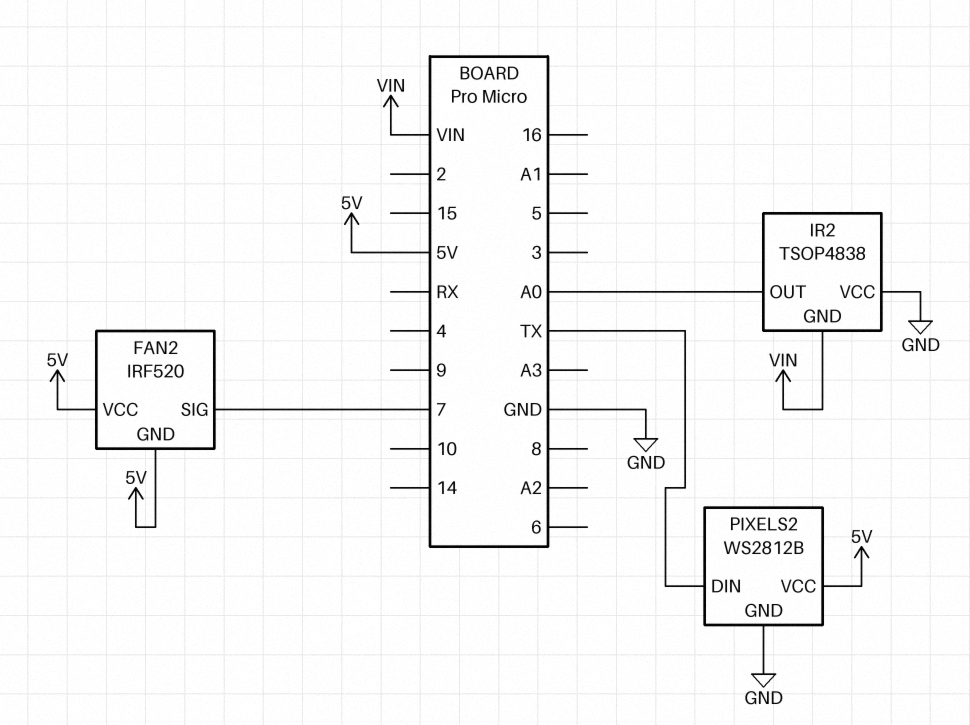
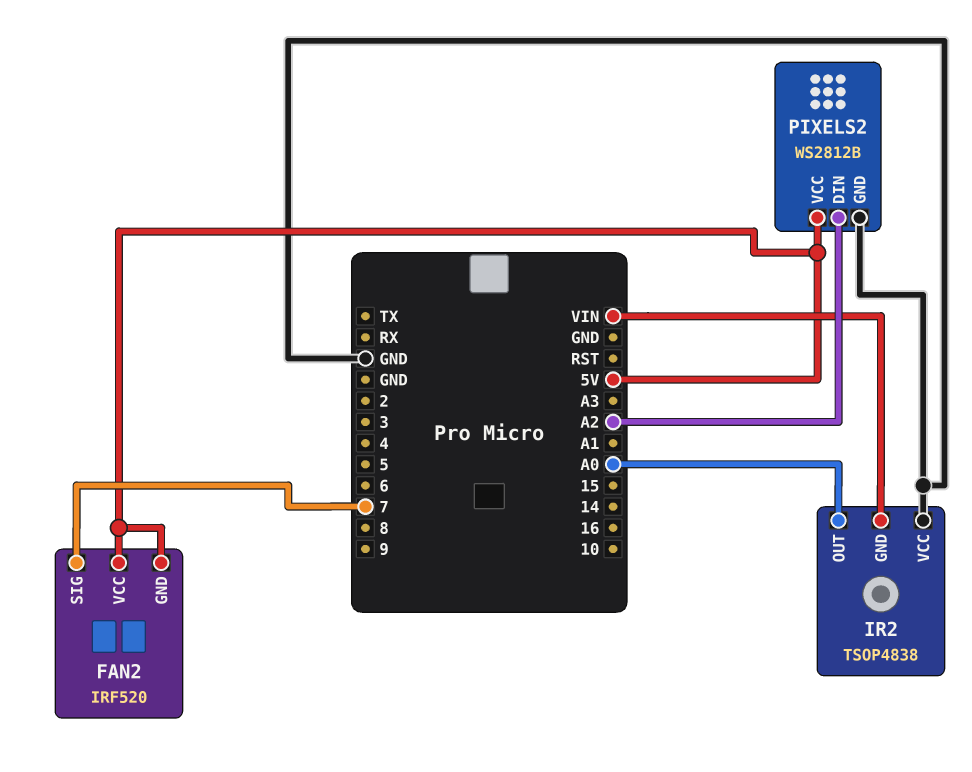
PIXELS2 pin DIN: TX -> A2

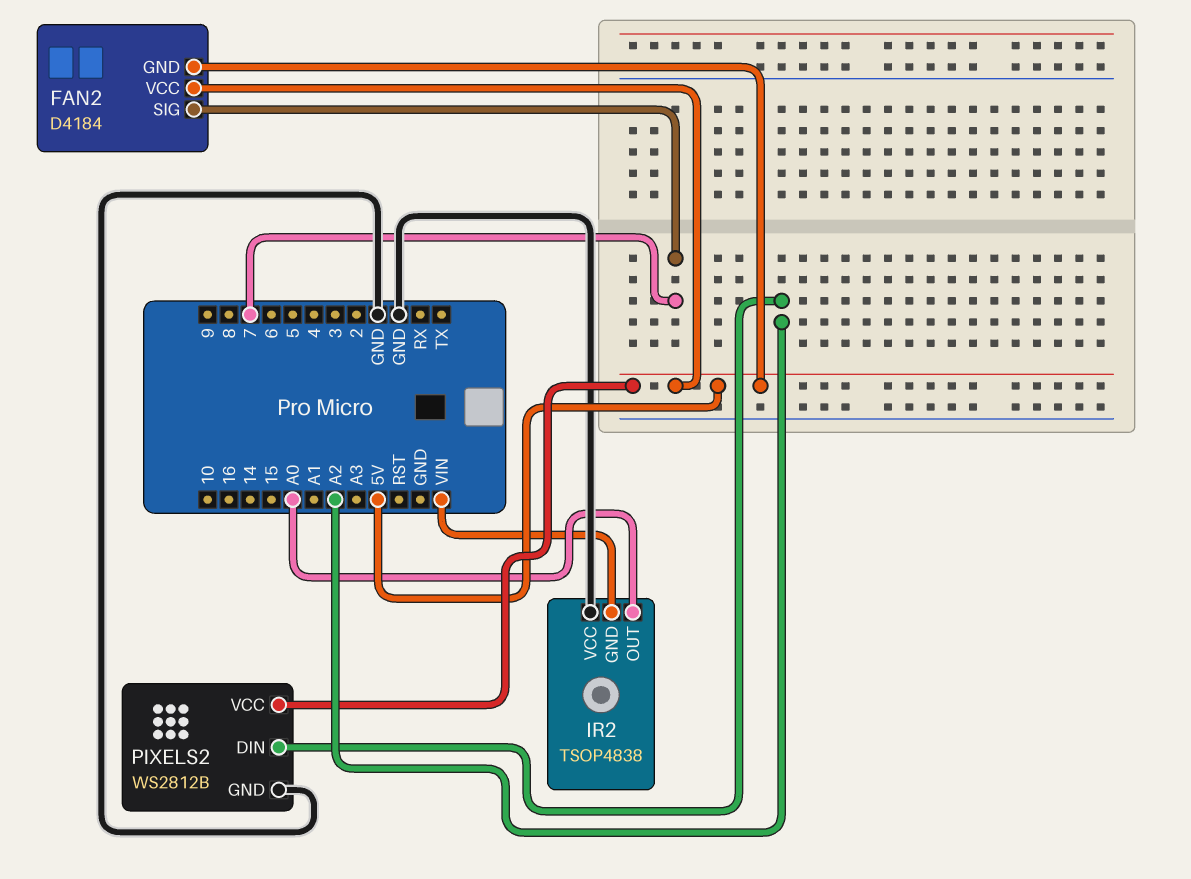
FAN2: IRF520 -> D4184

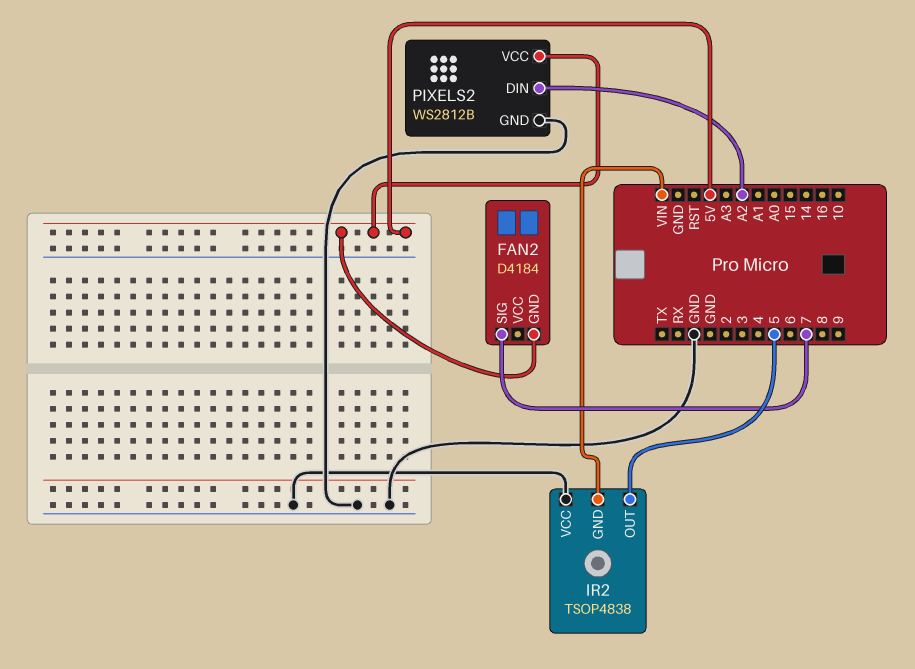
FAN2 pin VCC: 5V -> none
IR2 pin OUT: A0 -> 5

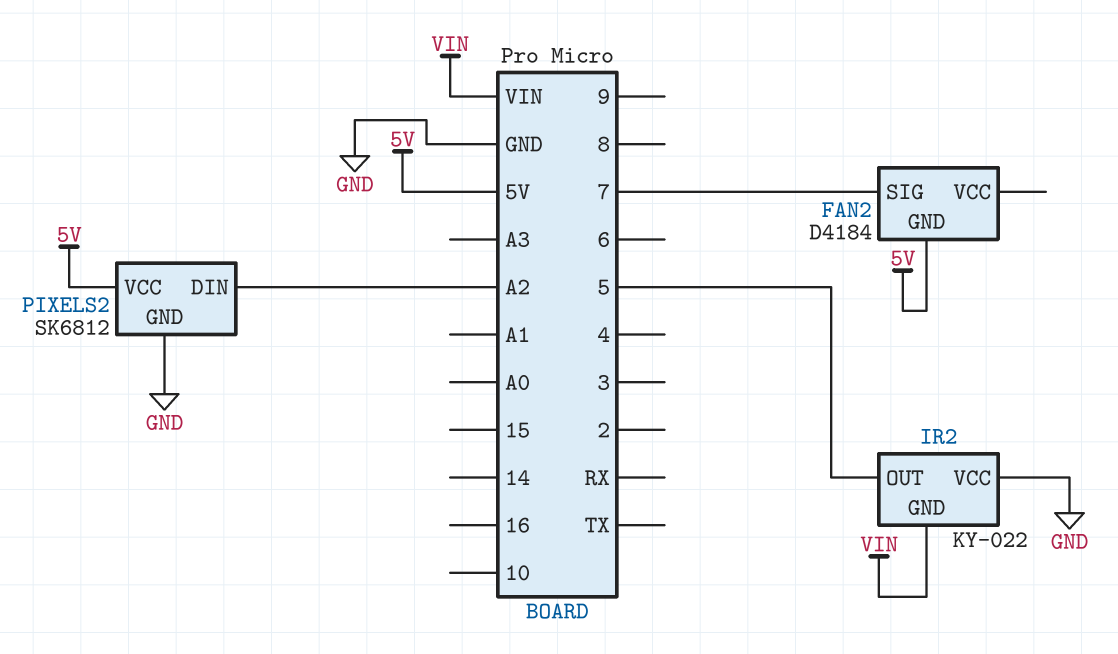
IR2: TSOP4838 -> KY-022
PIXELS2: WS2812B -> SK6812

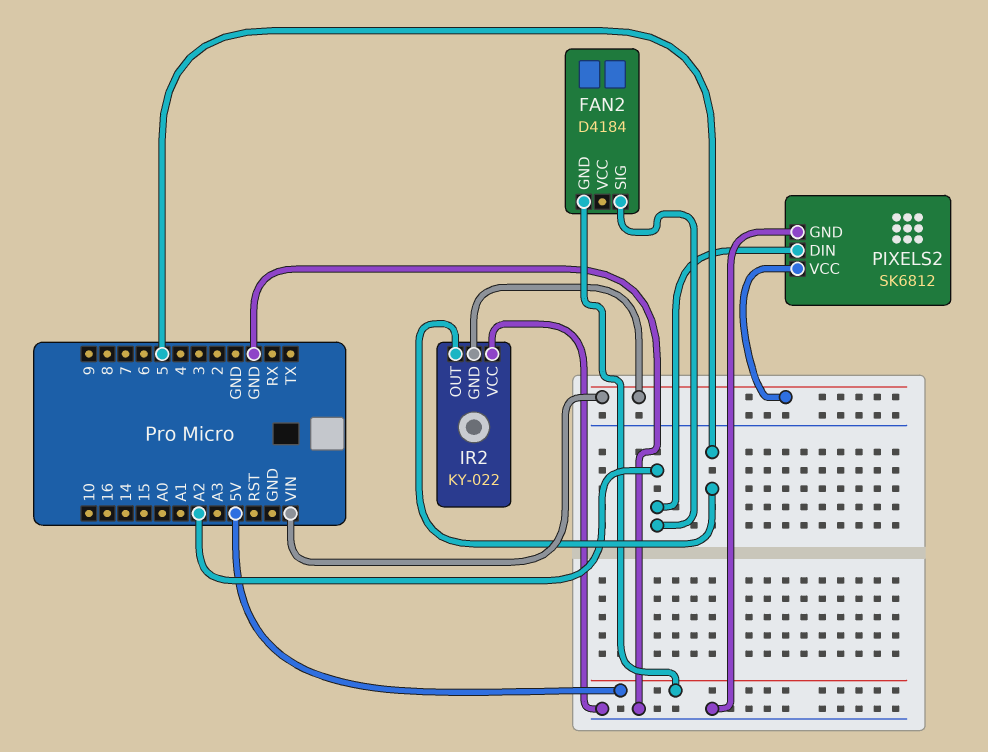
FAN2 pin SIG: 7 -> A2
PIXELS2 pin VCC: 5V -> VIN

